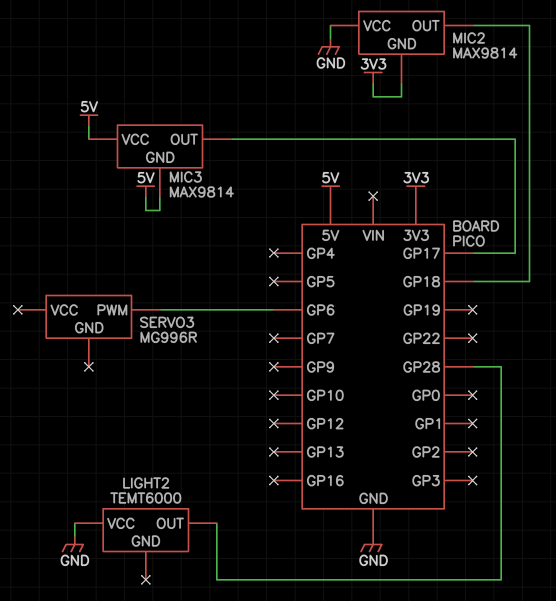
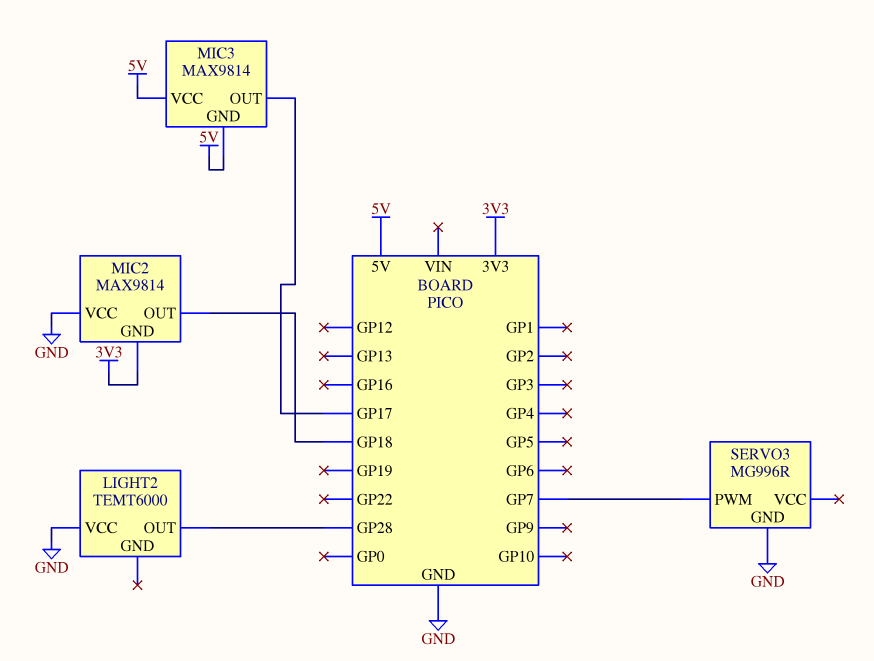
SERVO3 pin GND: none -> GND
SERVO3 pin PWM: GP6 -> GP7

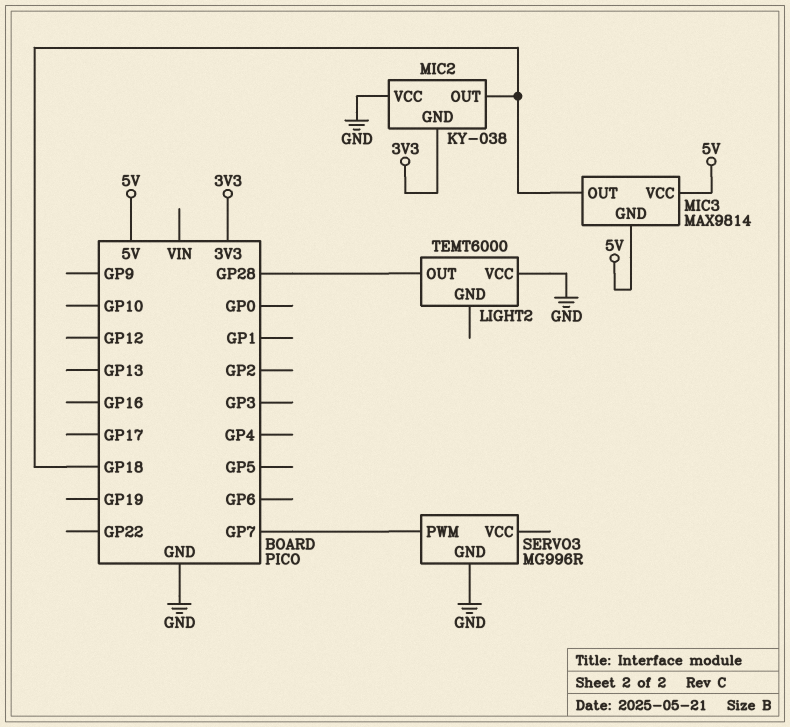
MIC2: MAX9814 -> KY-038
MIC3 pin OUT: GP17 -> GP18

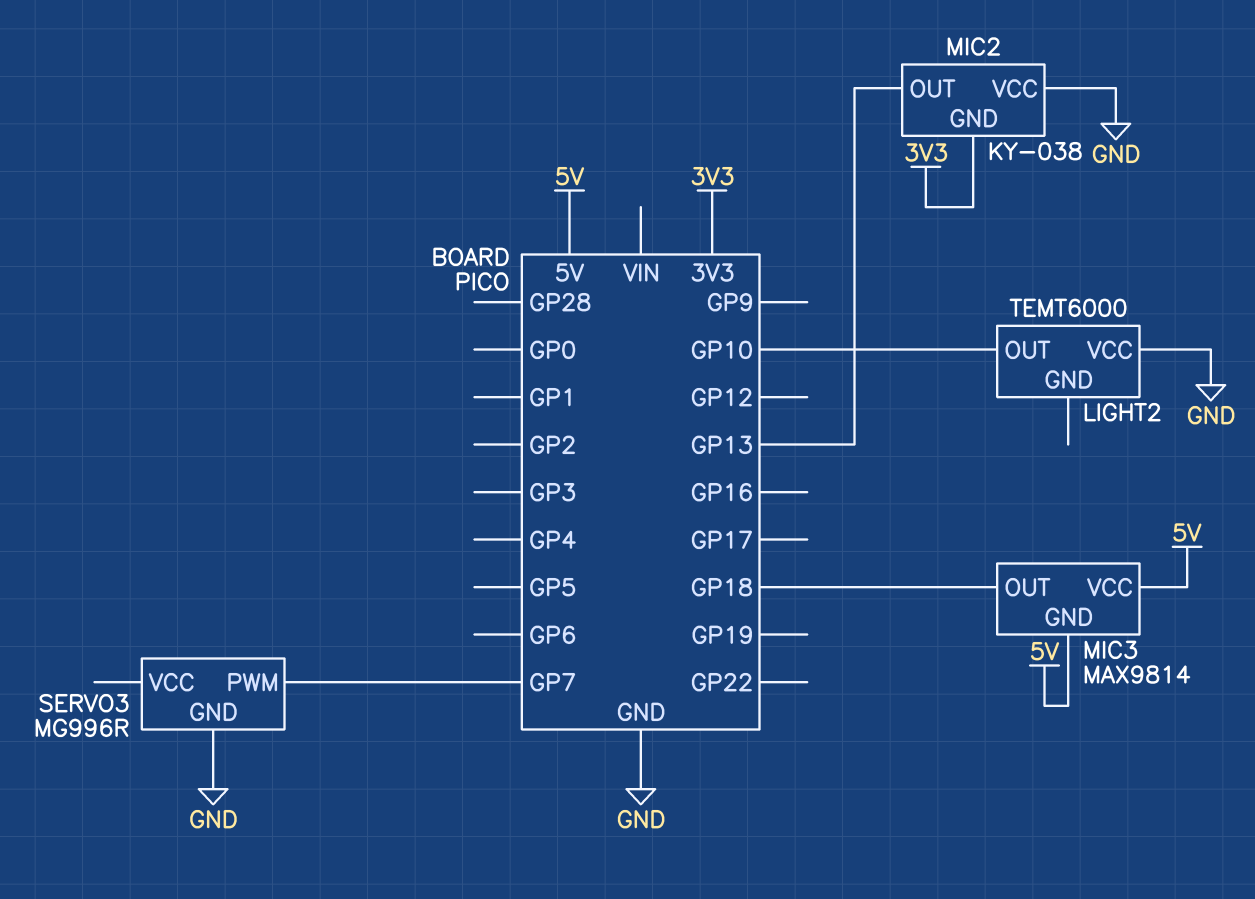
LIGHT2 pin OUT: GP28 -> GP10
MIC2 pin OUT: GP18 -> GP13

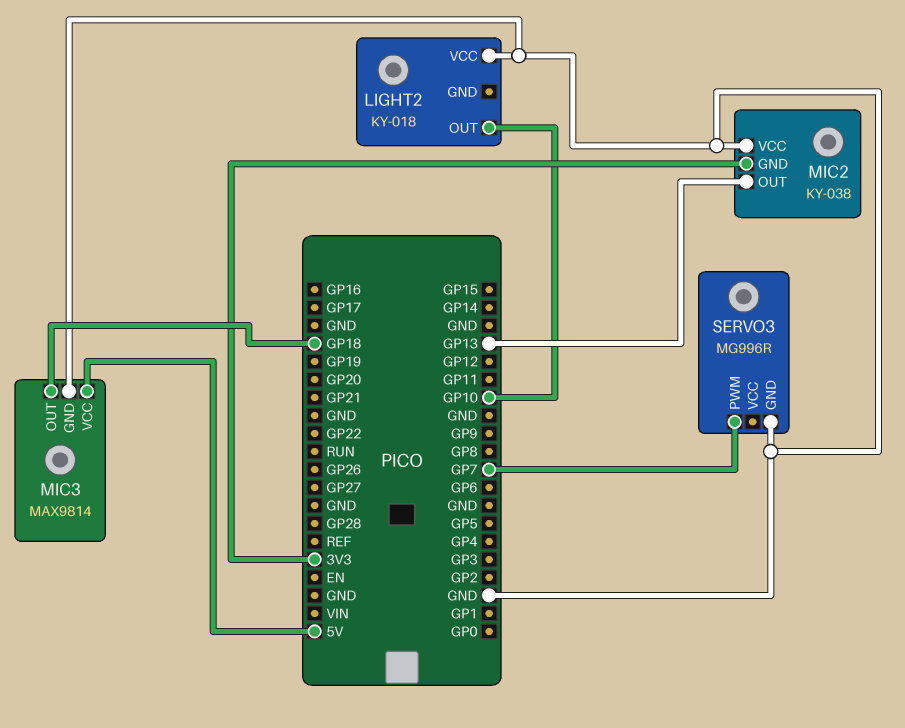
LIGHT2: TEMT6000 -> KY-018
MIC3 pin GND: 5V -> GND

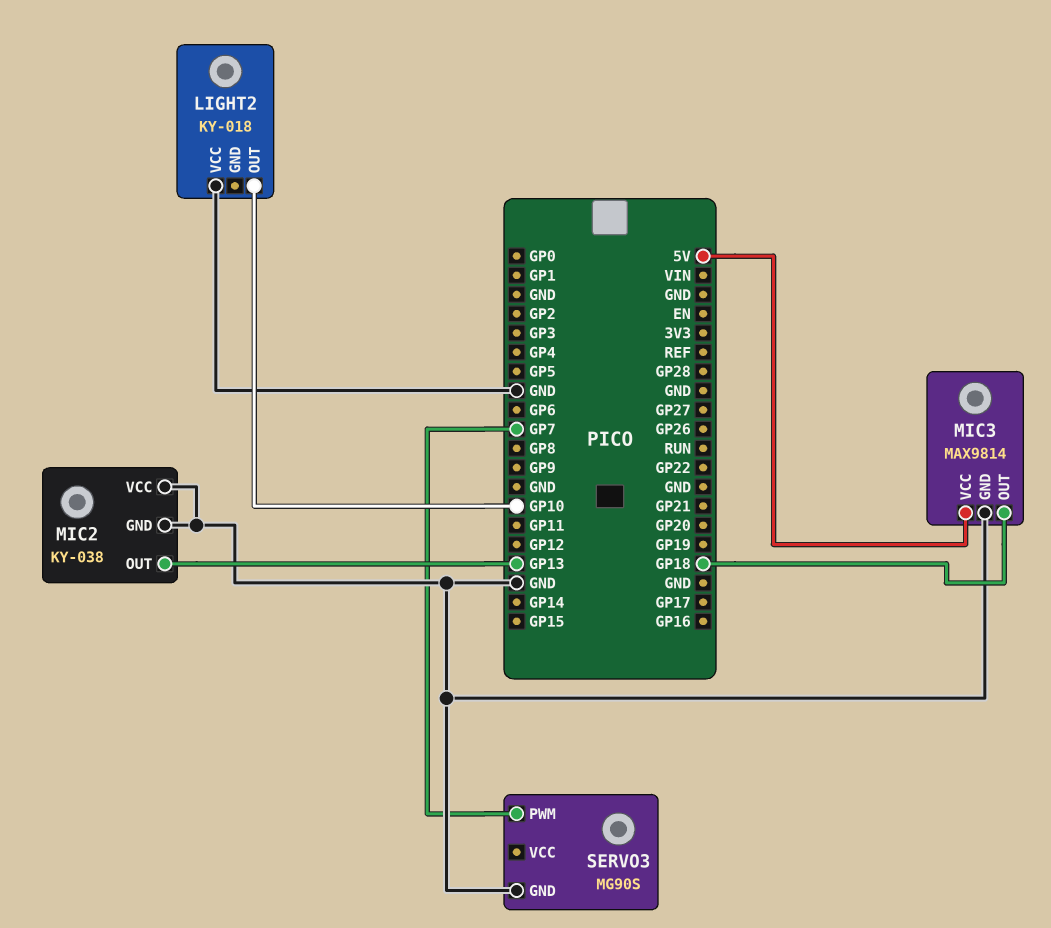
MIC2 pin GND: 3V3 -> GND
SERVO3: MG996R -> MG90S

